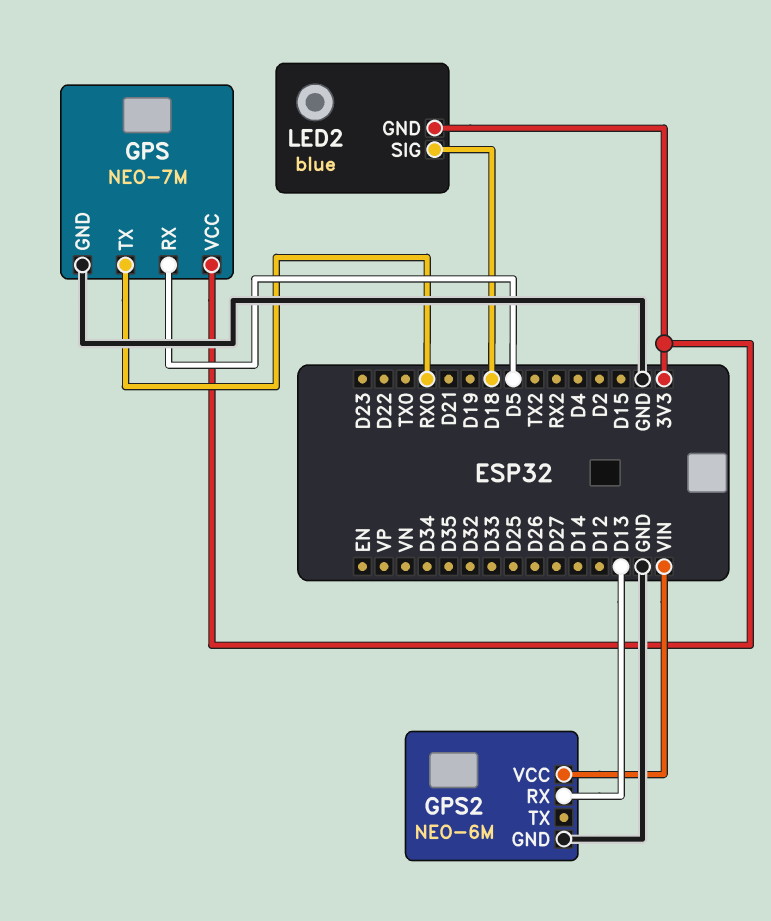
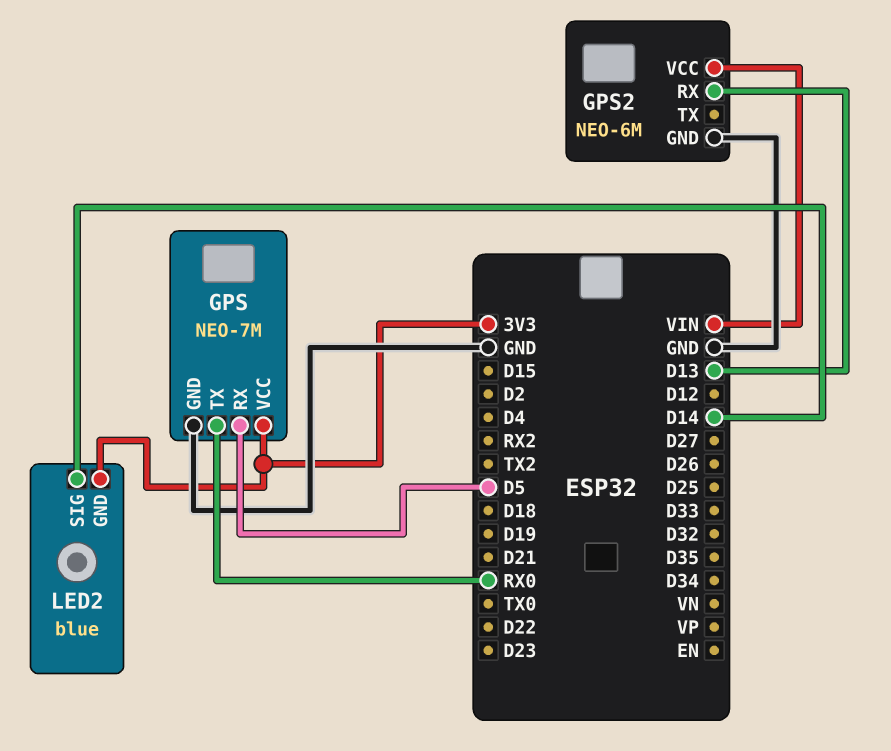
LED2 pin SIG: D18 -> D14

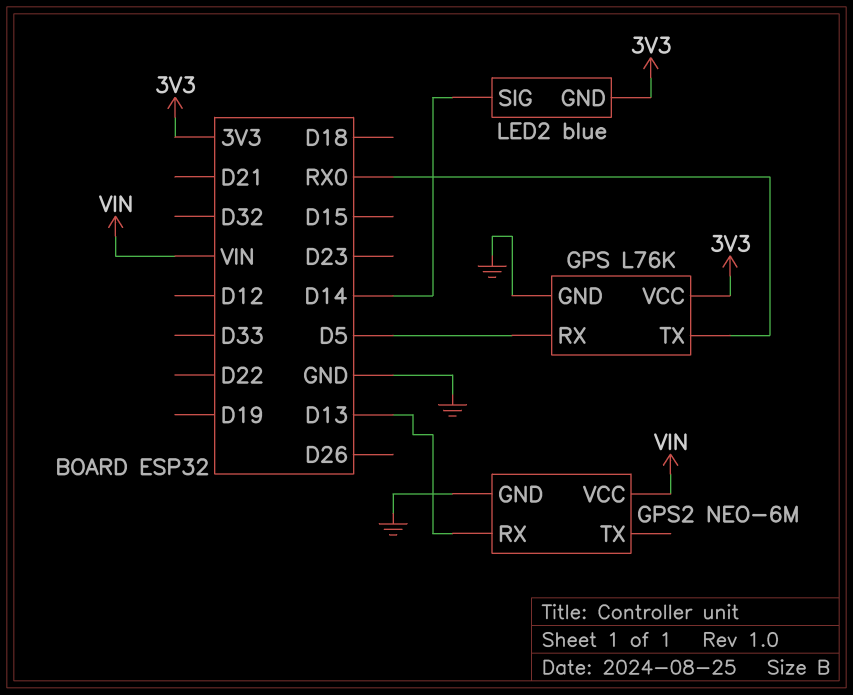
GPS: NEO-7M -> L76K

